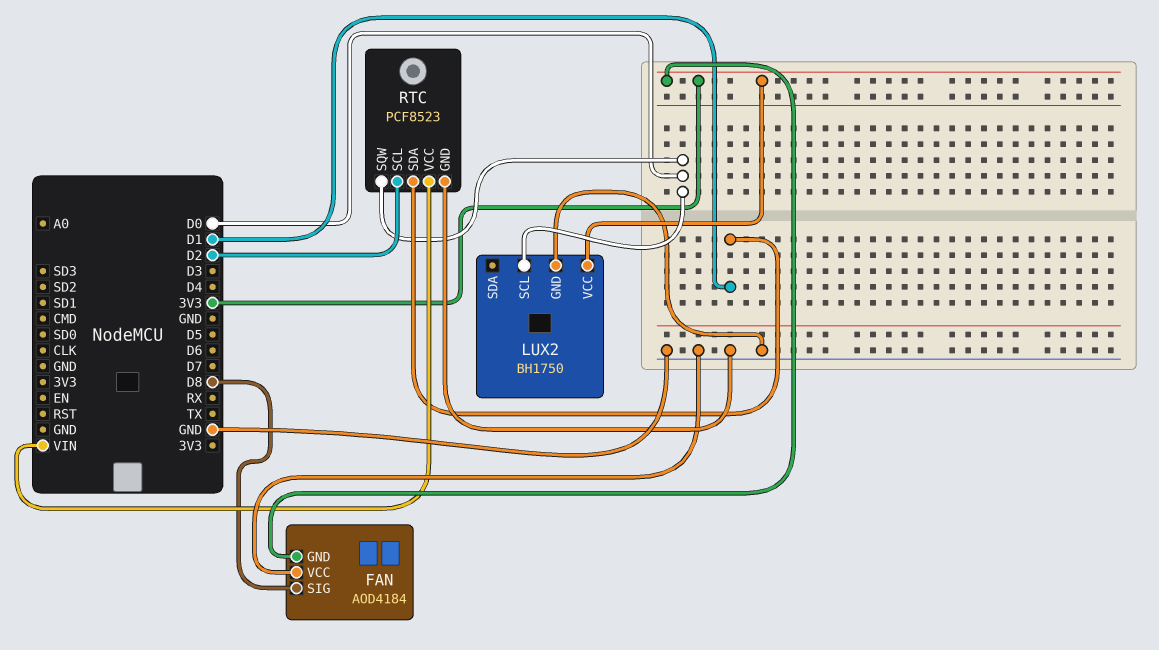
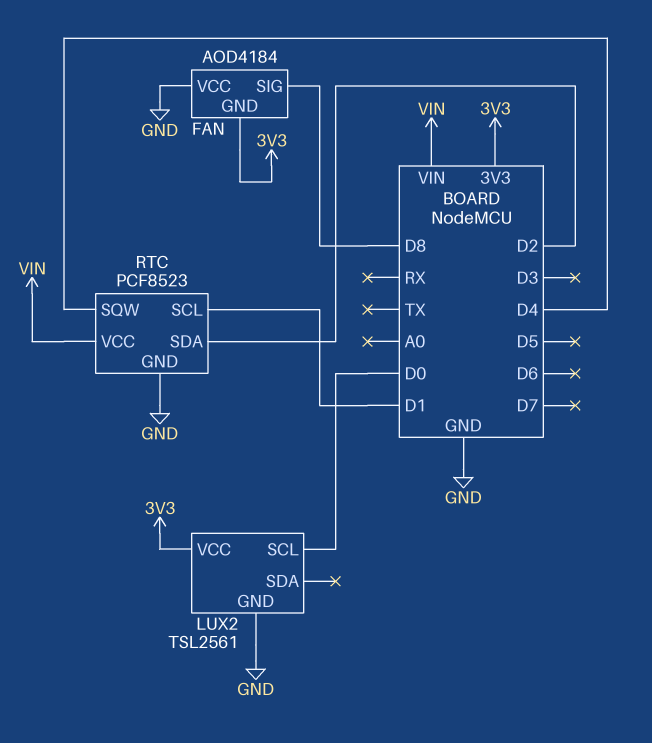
LUX2: BH1750 -> TSL2561
RTC pin SCL: D2 -> D1
RTC pin SDA: D1 -> D2
RTC pin SQW: D0 -> D4

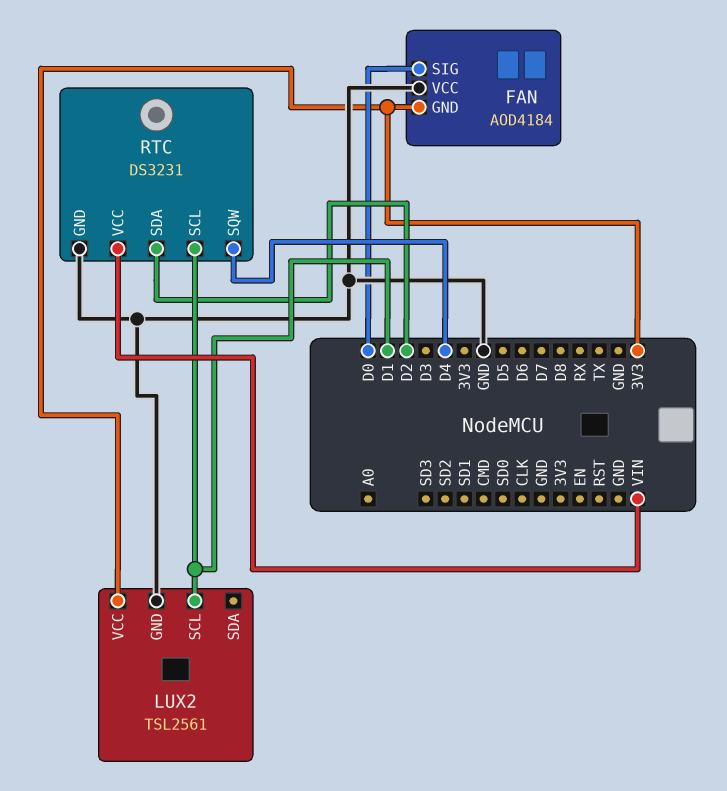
FAN pin SIG: D8 -> D0
LUX2 pin SCL: D0 -> D1
RTC: PCF8523 -> DS3231

